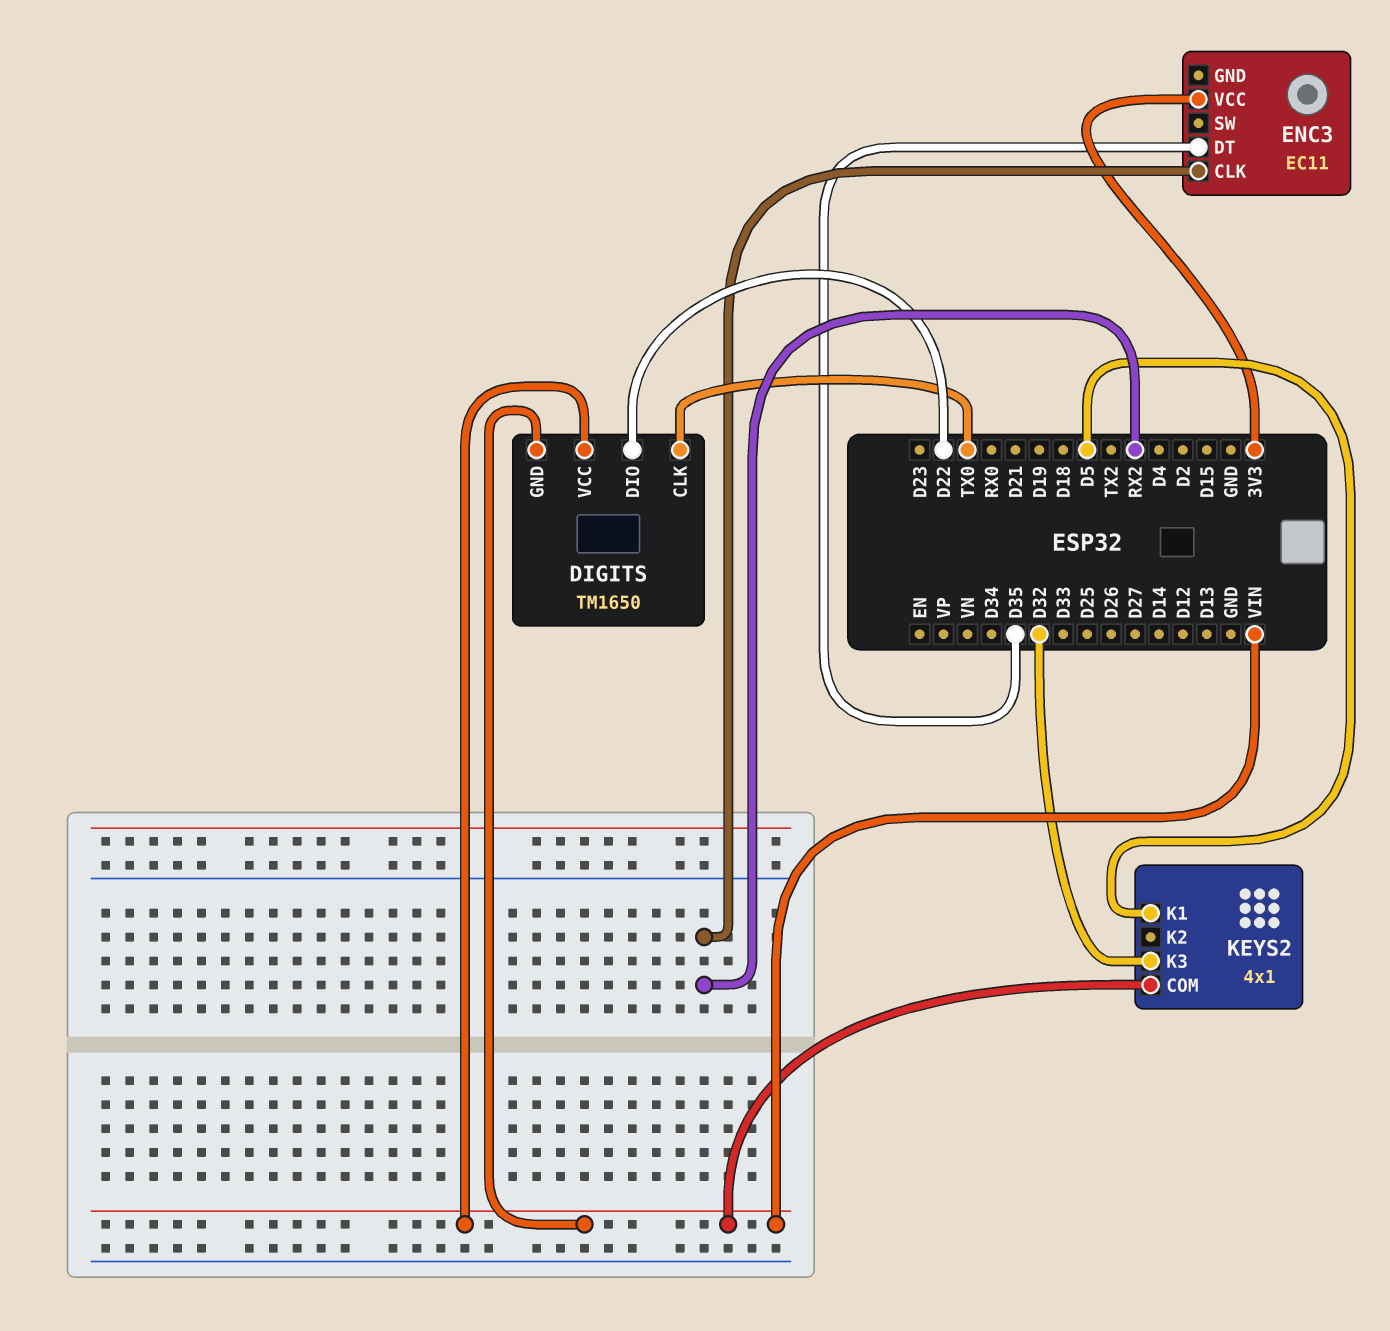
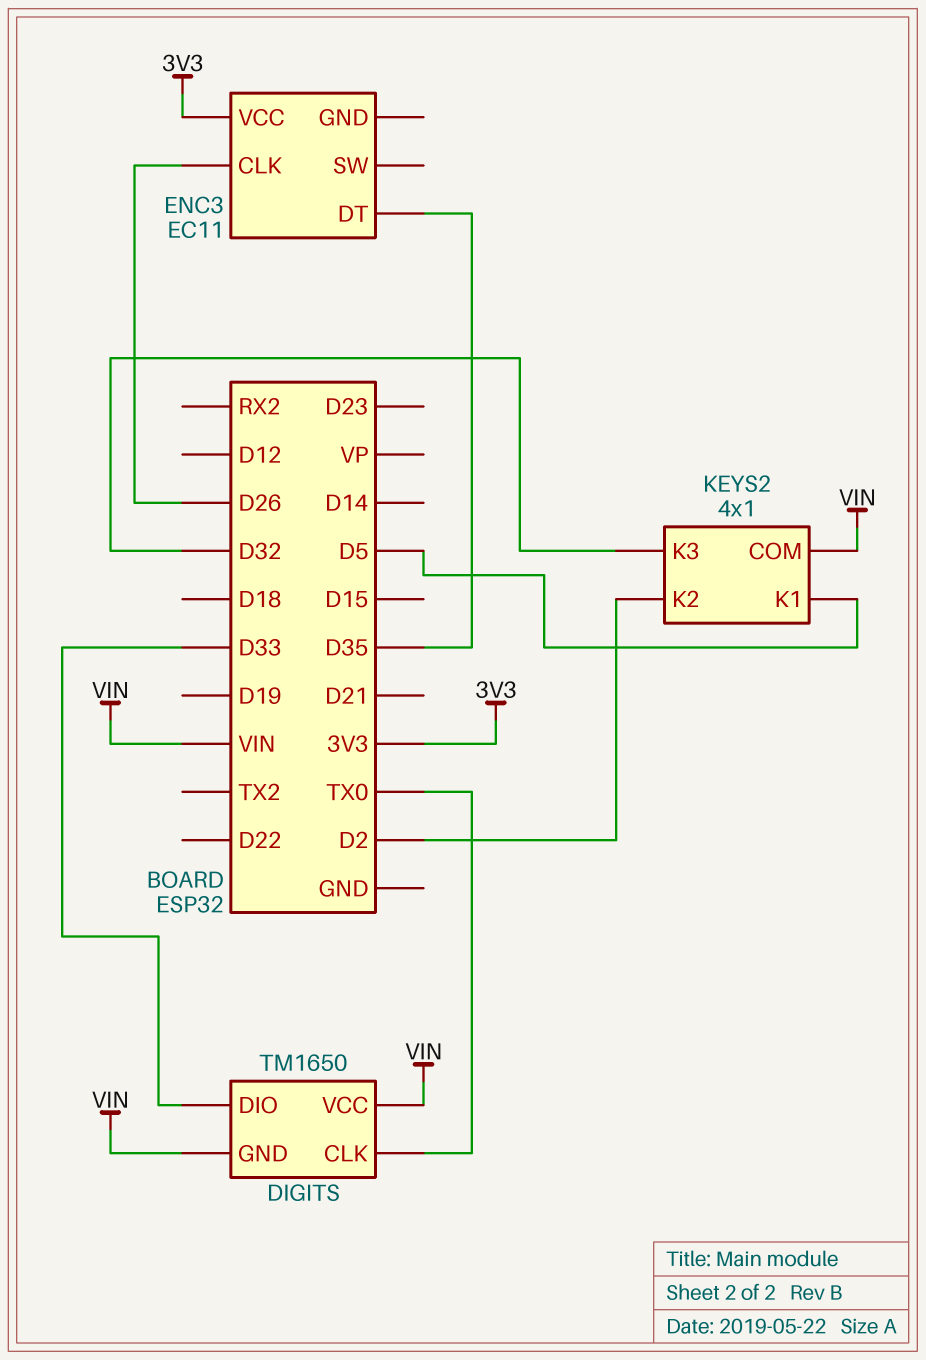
DIGITS pin DIO: D22 -> D33
ENC3 pin CLK: RX2 -> D26
KEYS2 pin K2: none -> D2

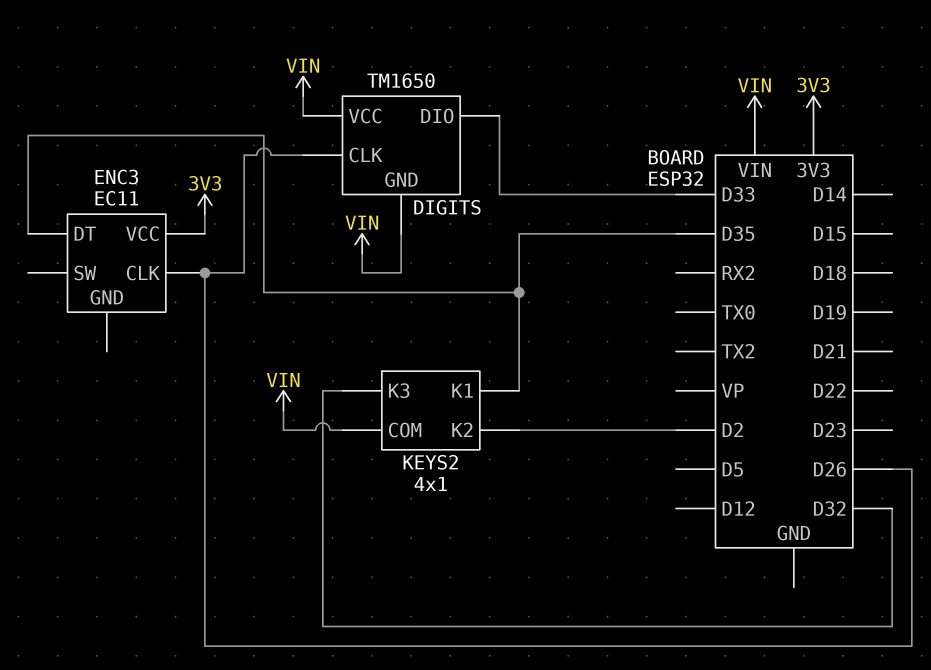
DIGITS pin CLK: TX0 -> D26
KEYS2 pin K1: D5 -> D35

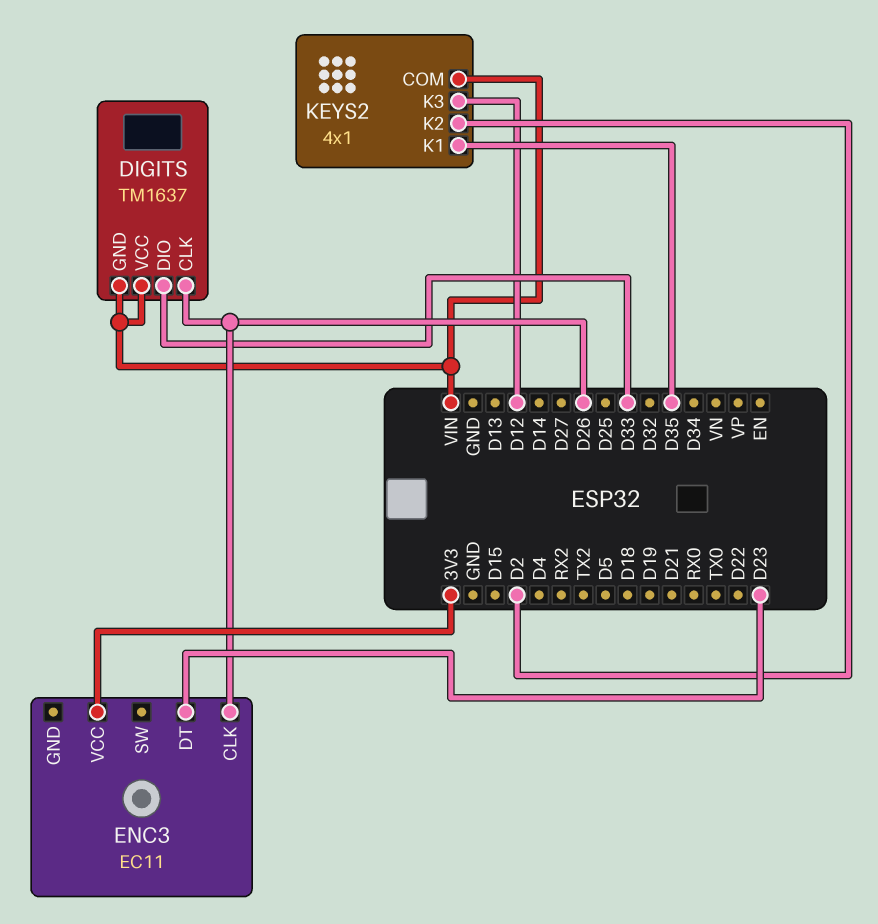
DIGITS: TM1650 -> TM1637
ENC3 pin DT: D35 -> D23
KEYS2 pin K3: D32 -> D12

